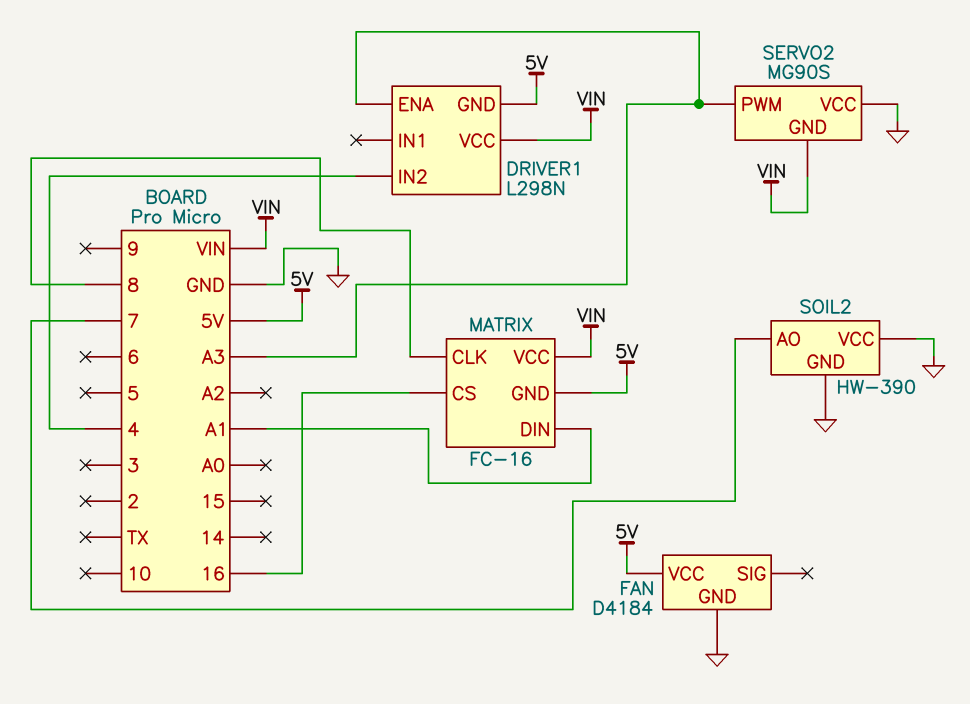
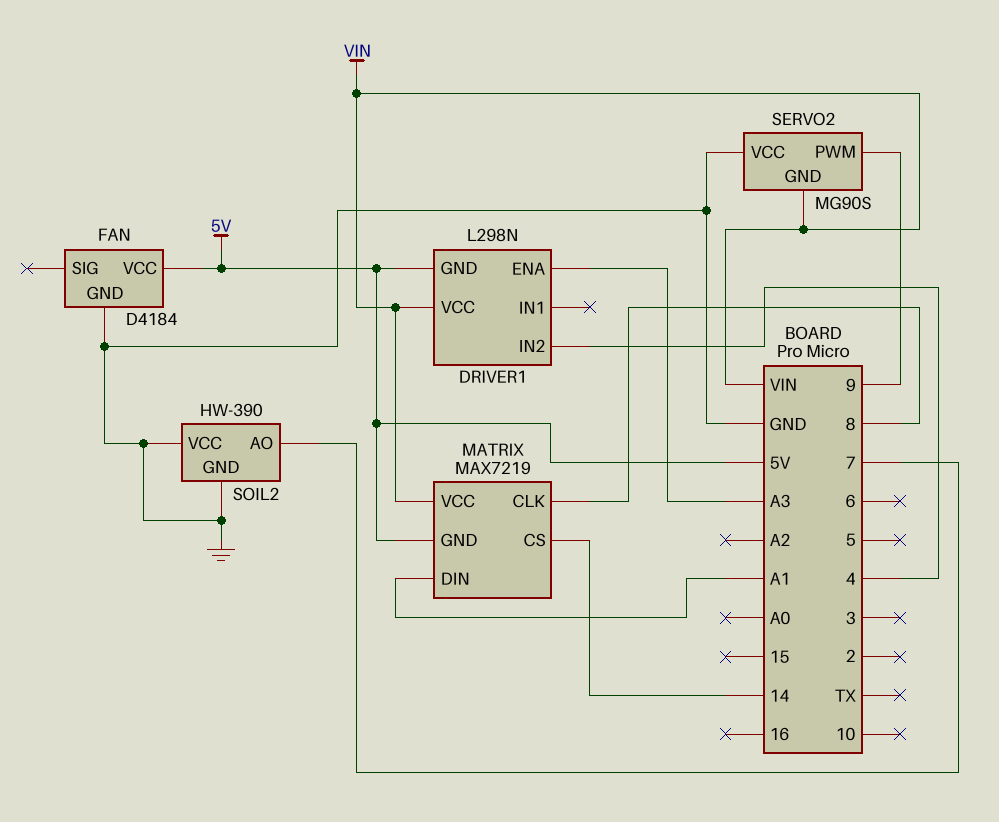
MATRIX: FC-16 -> MAX7219
MATRIX pin CS: 16 -> 14
SERVO2 pin PWM: A3 -> 9

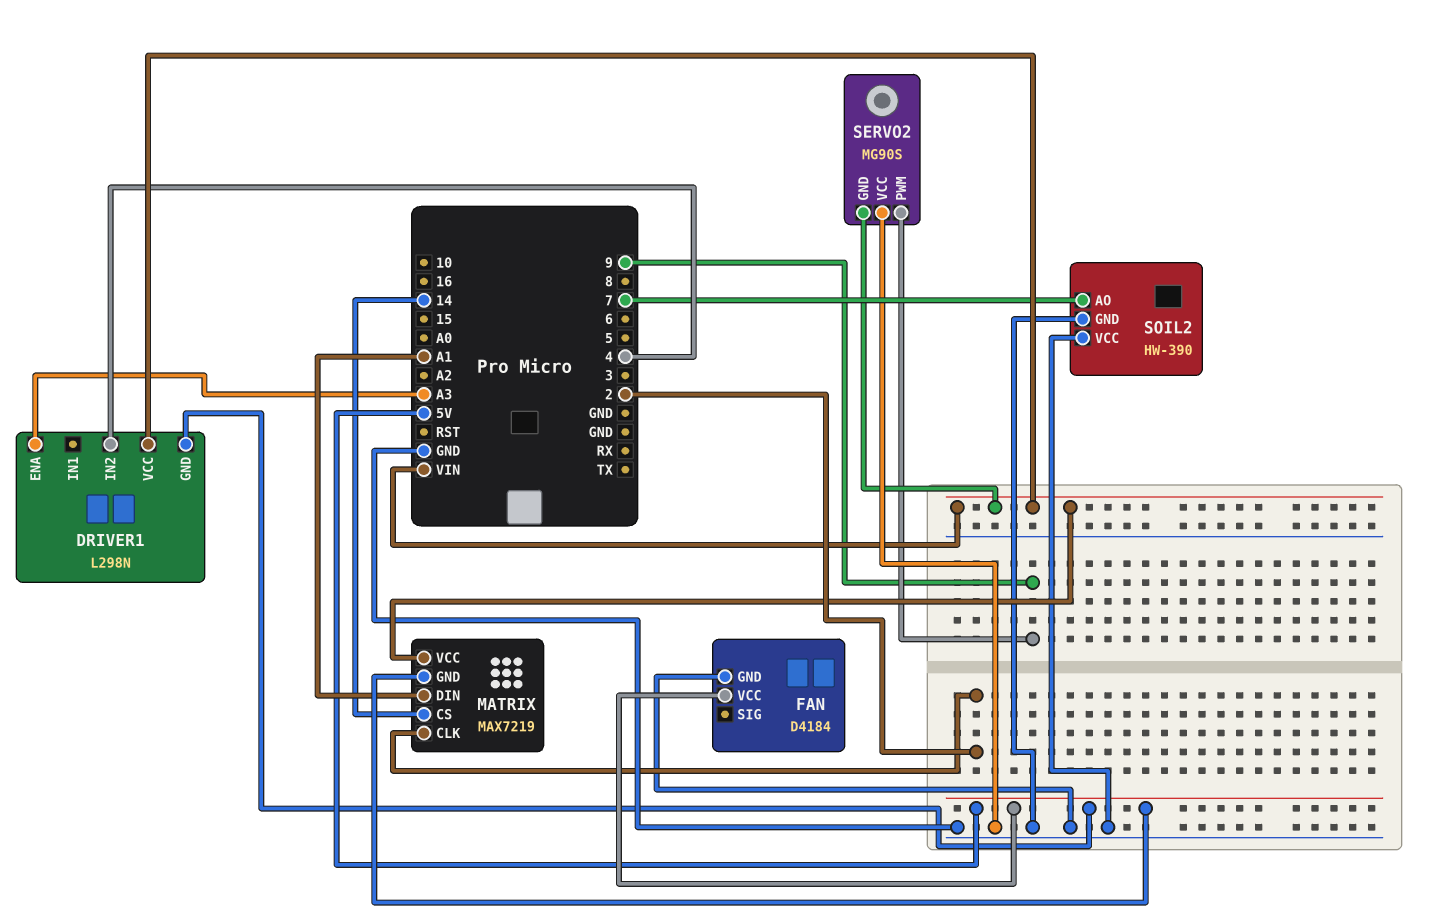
MATRIX pin CLK: 8 -> 2

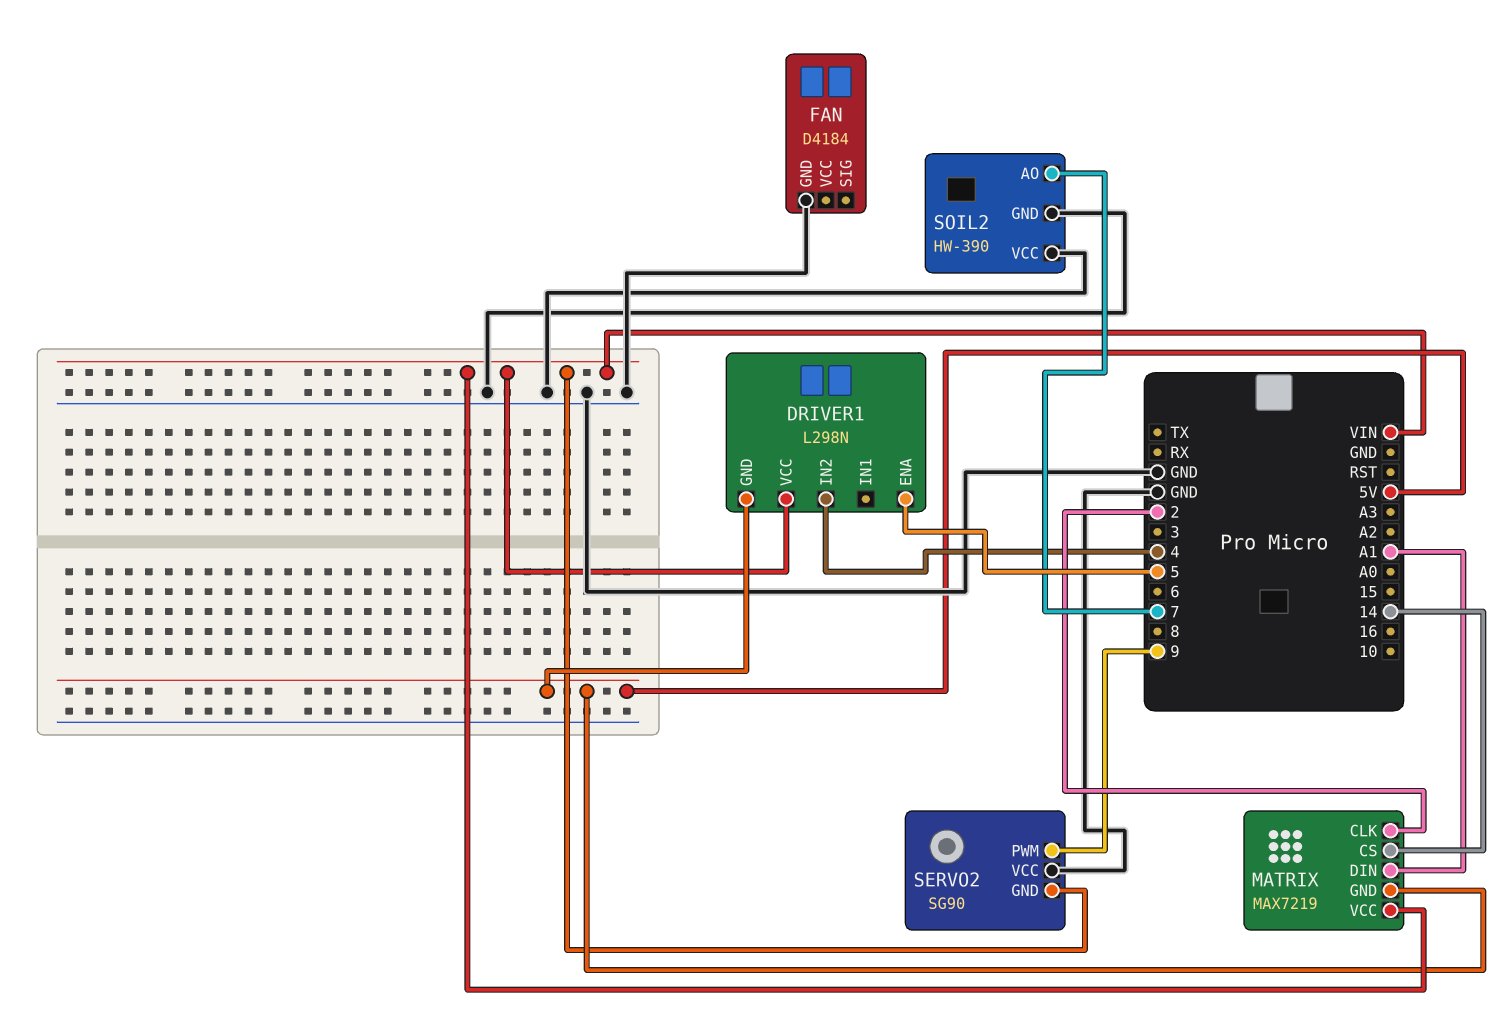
DRIVER1 pin ENA: A3 -> 5
FAN pin VCC: 5V -> none
SERVO2: MG90S -> SG90

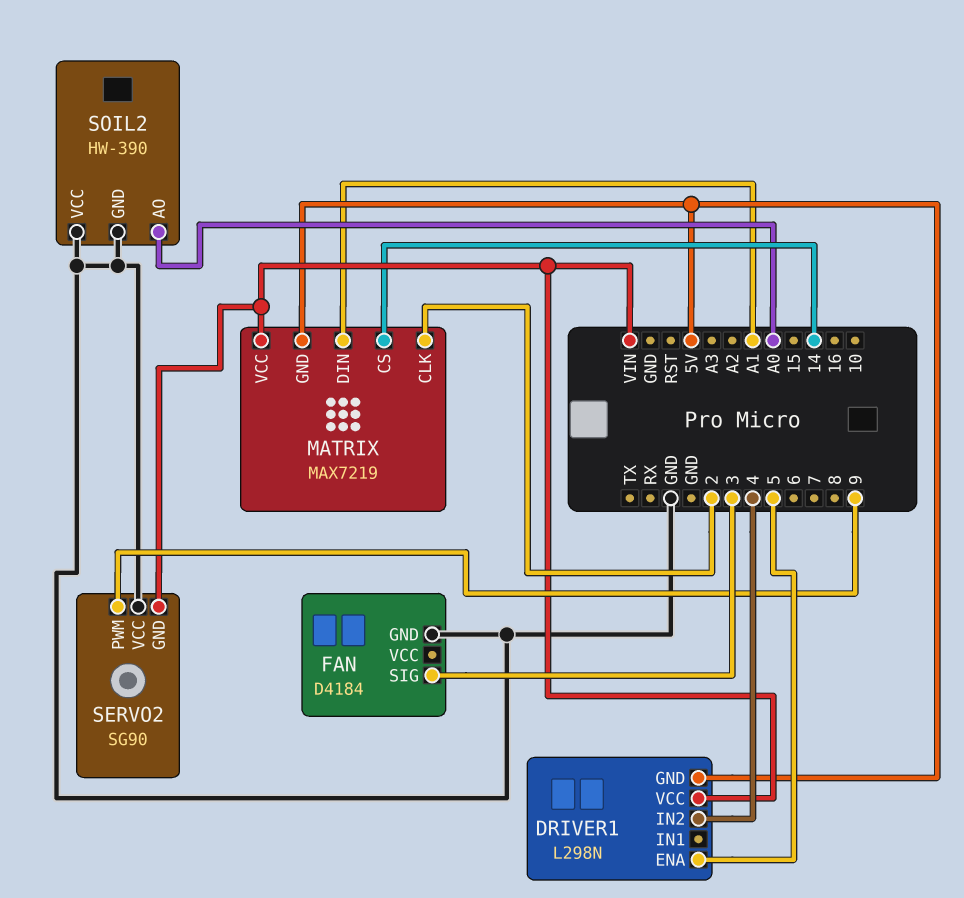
FAN pin SIG: none -> 3
SOIL2 pin AO: 7 -> A0

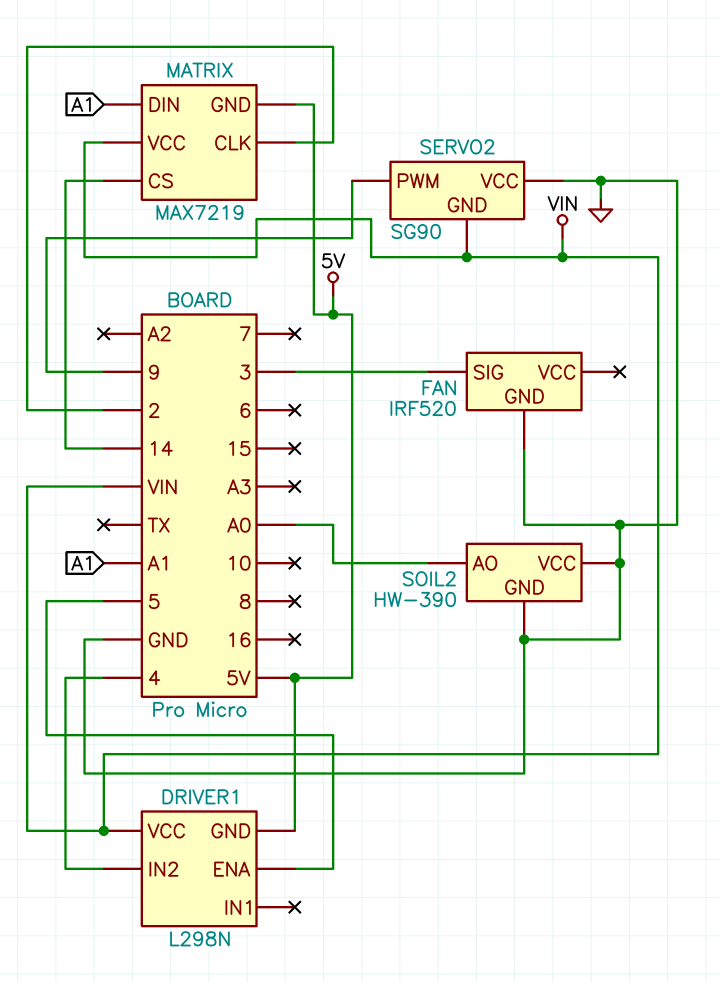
FAN: D4184 -> IRF520

